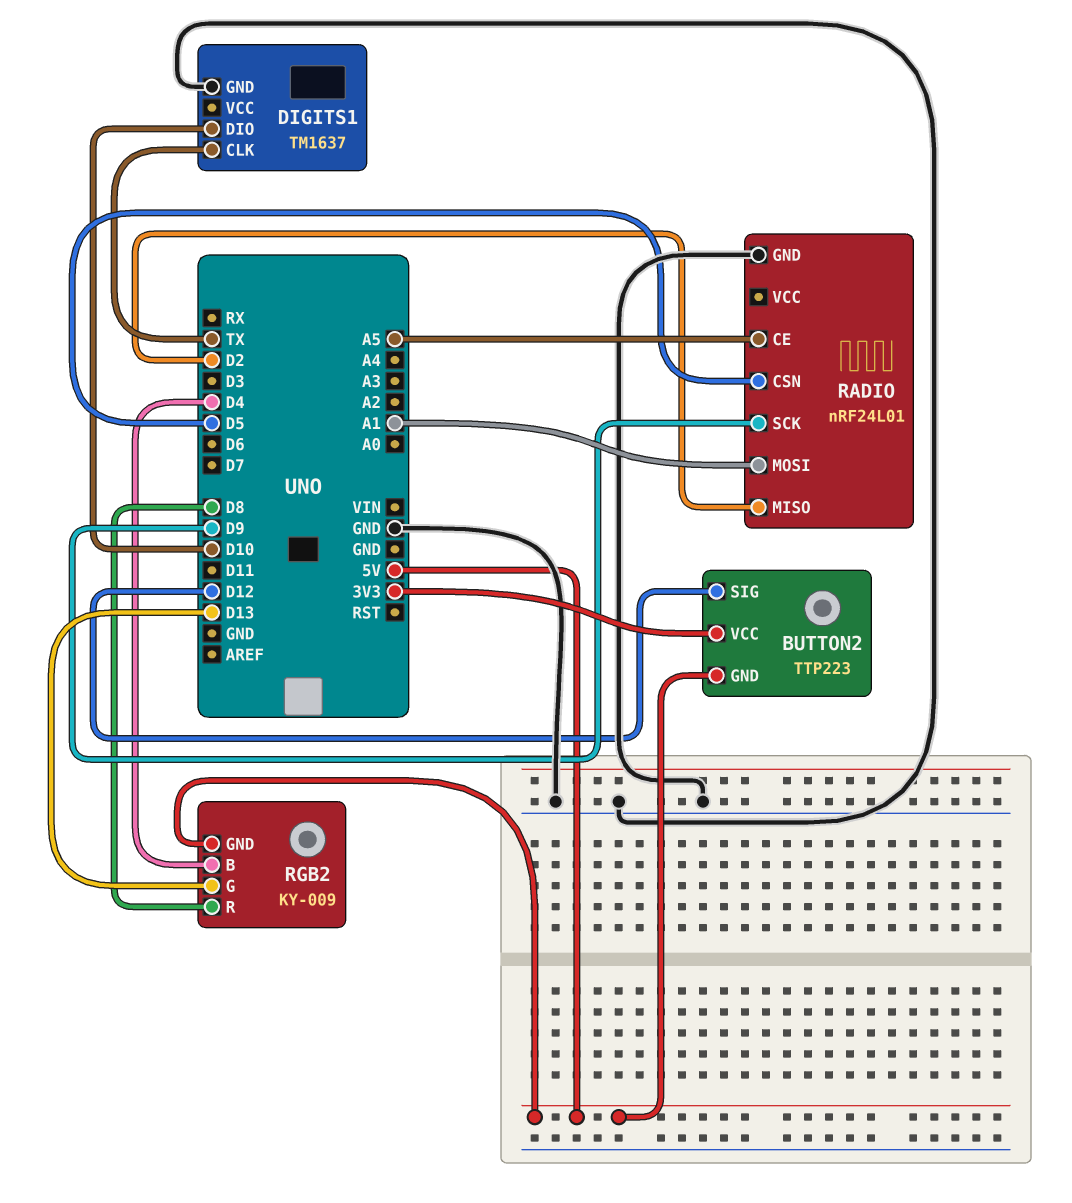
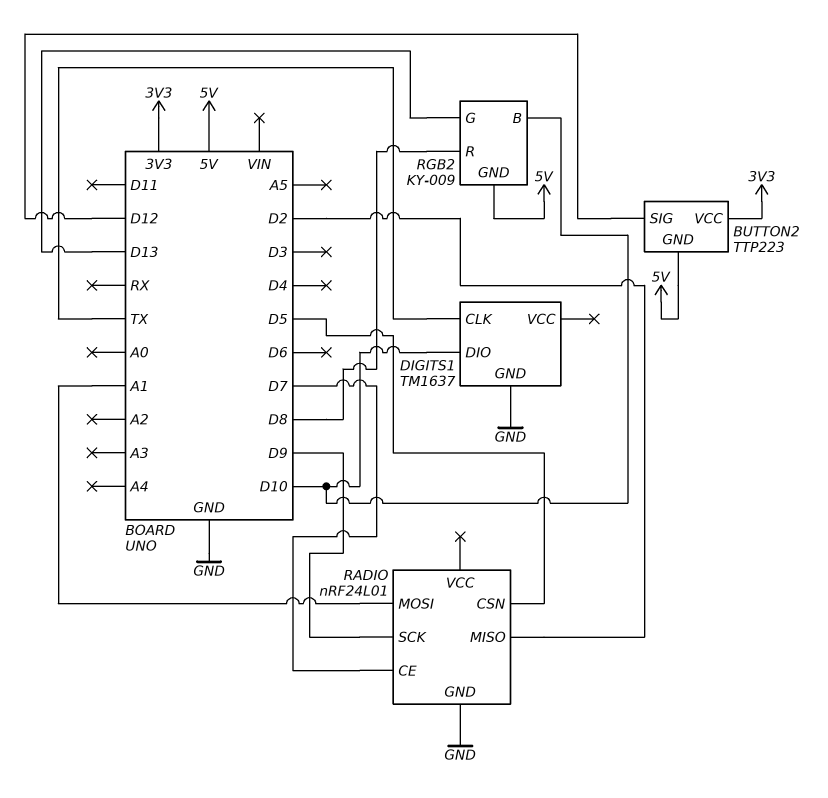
RADIO pin CE: A5 -> D7
RGB2 pin B: D4 -> D10

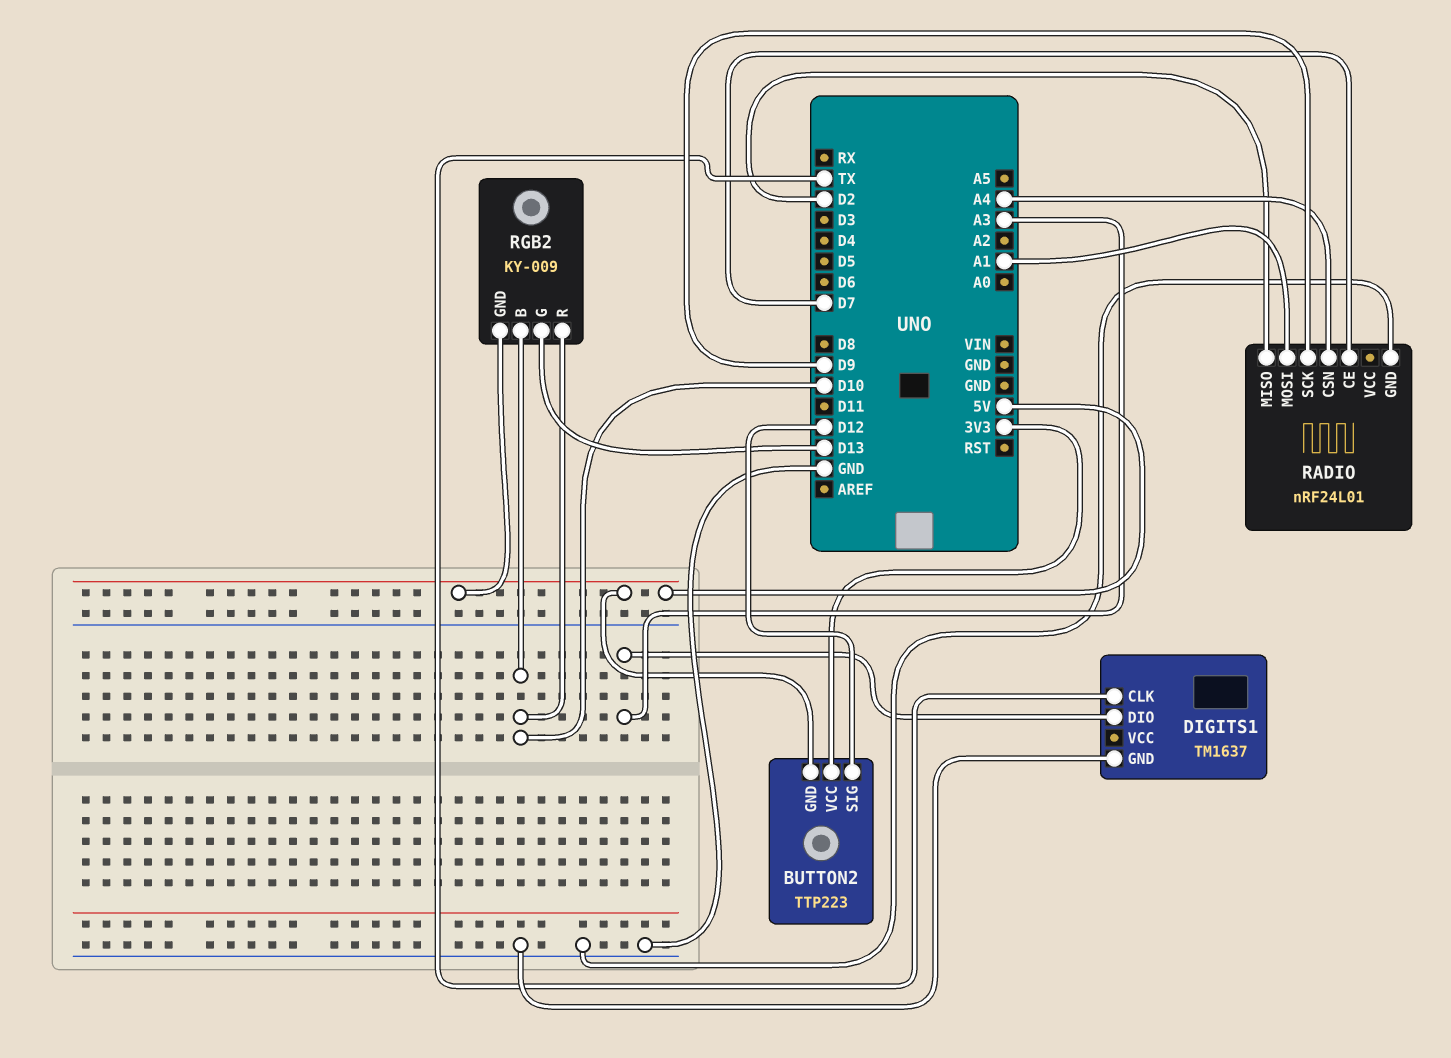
DIGITS1 pin DIO: D10 -> A3
RADIO pin CSN: D5 -> A4
RGB2 pin R: D8 -> D10

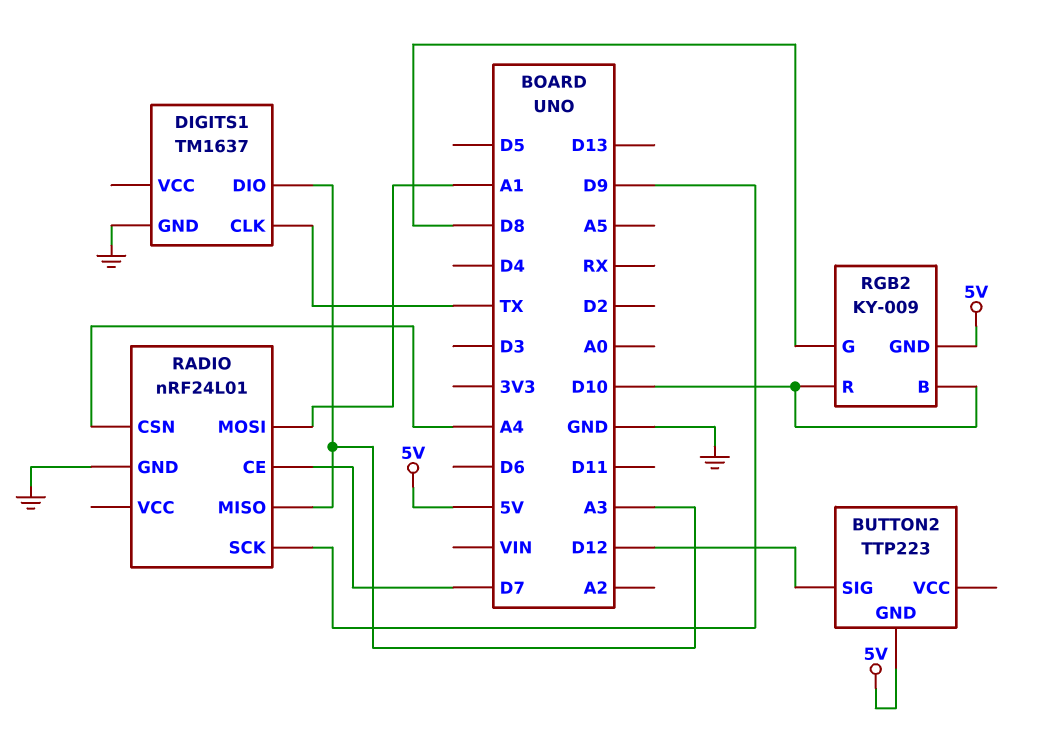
BUTTON2 pin VCC: 3V3 -> none
RADIO pin MISO: D2 -> A3
RGB2 pin G: D13 -> D8

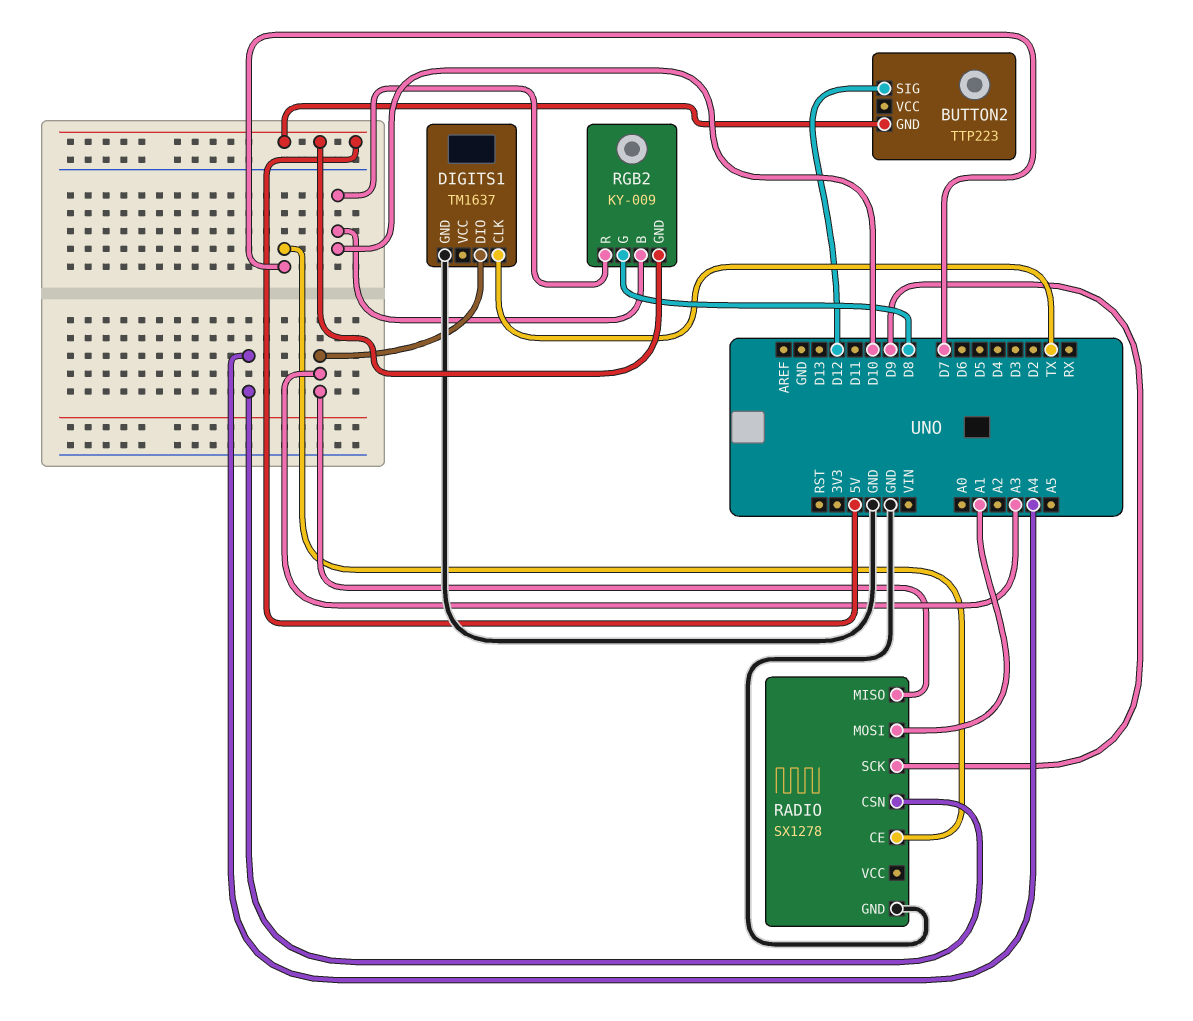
RADIO: nRF24L01 -> SX1278

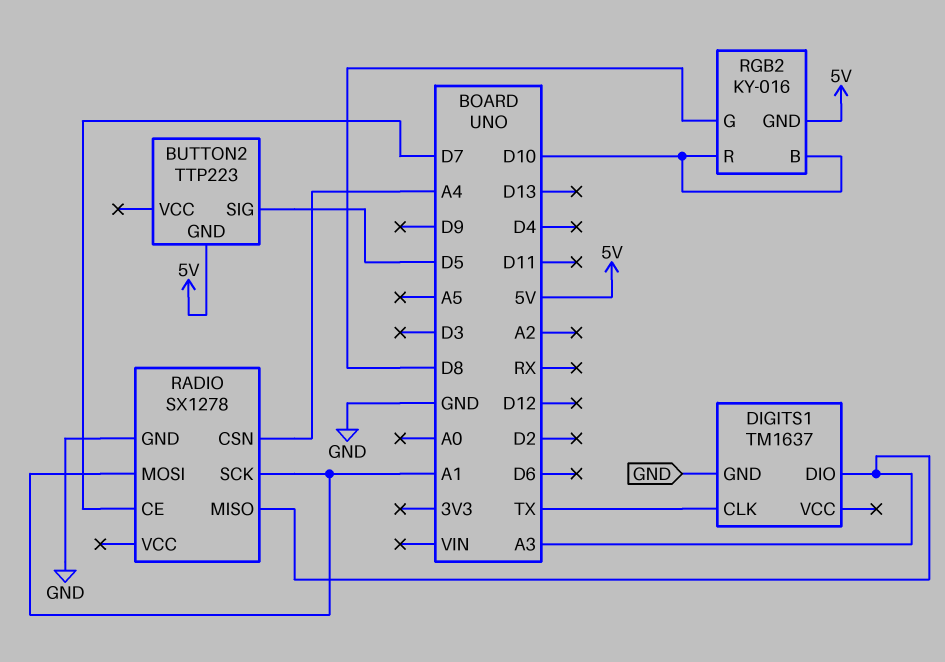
BUTTON2 pin SIG: D12 -> D5
RADIO pin SCK: D9 -> A1
RGB2: KY-009 -> KY-016

